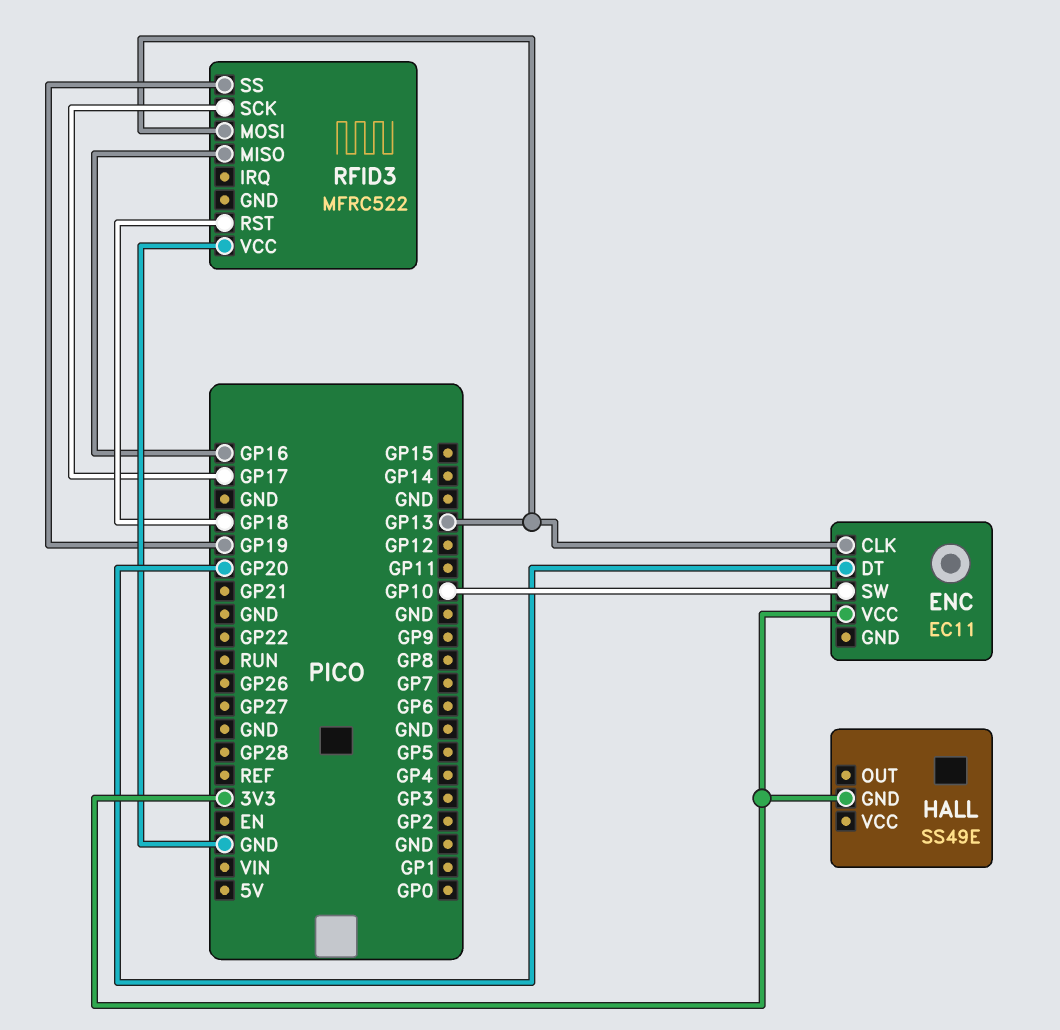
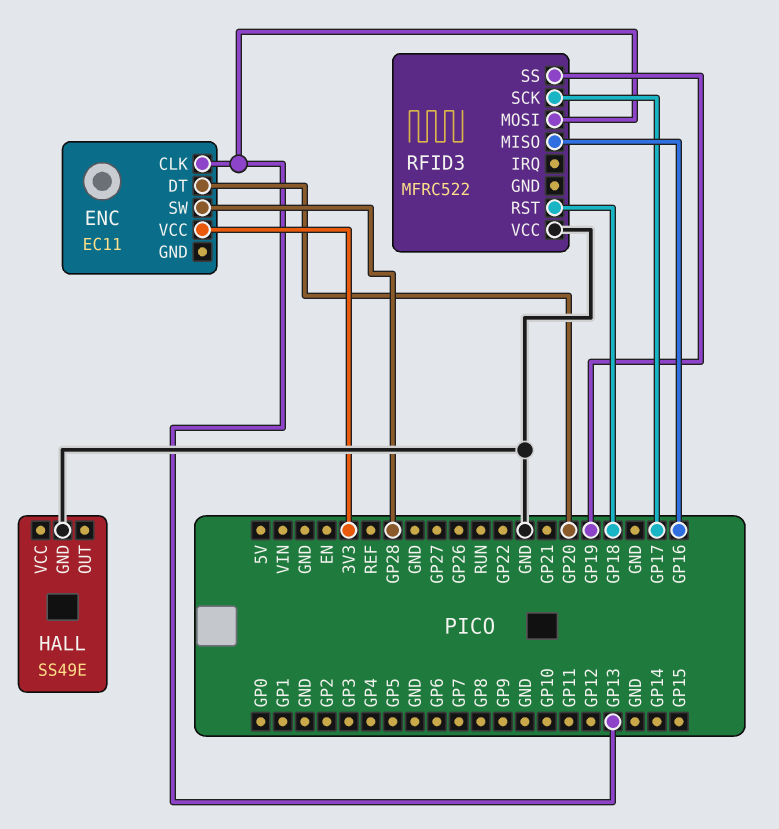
ENC pin SW: GP10 -> GP28
HALL pin GND: 3V3 -> GND

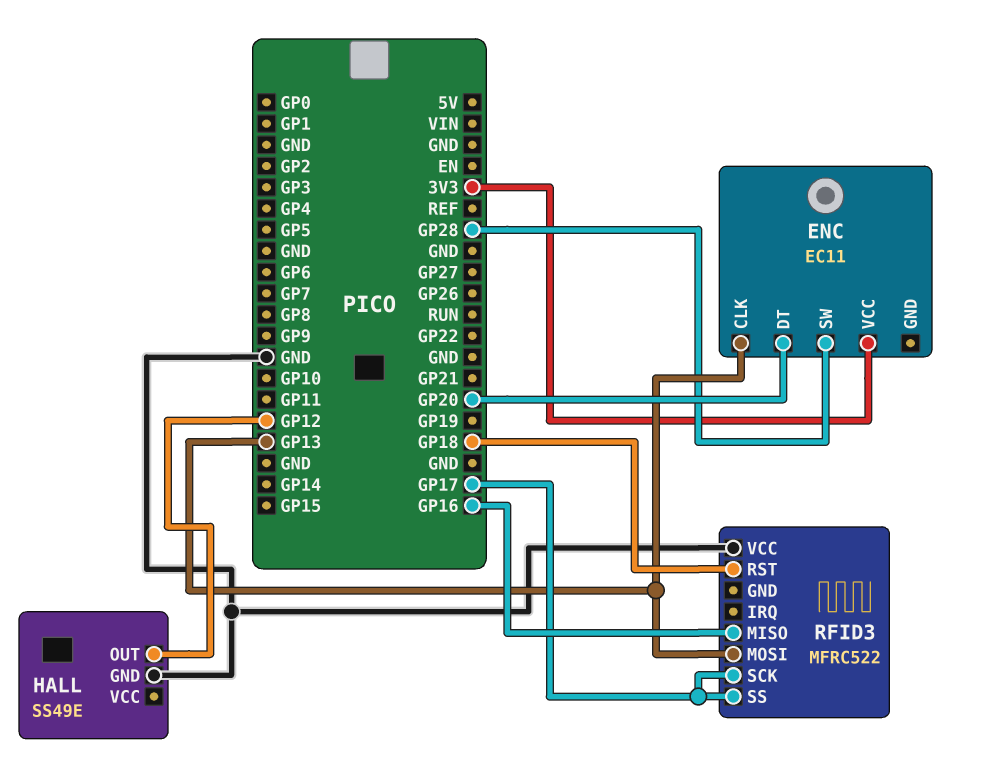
HALL pin OUT: none -> GP12
RFID3 pin SS: GP19 -> GP17

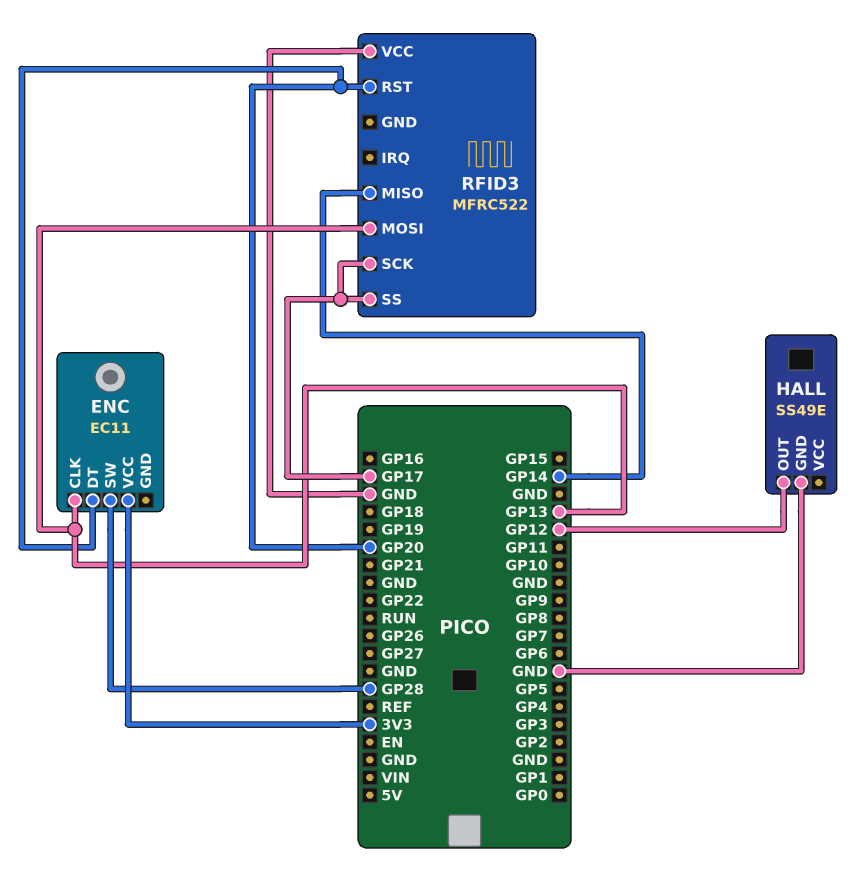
RFID3 pin MISO: GP16 -> GP14
RFID3 pin RST: GP18 -> GP20

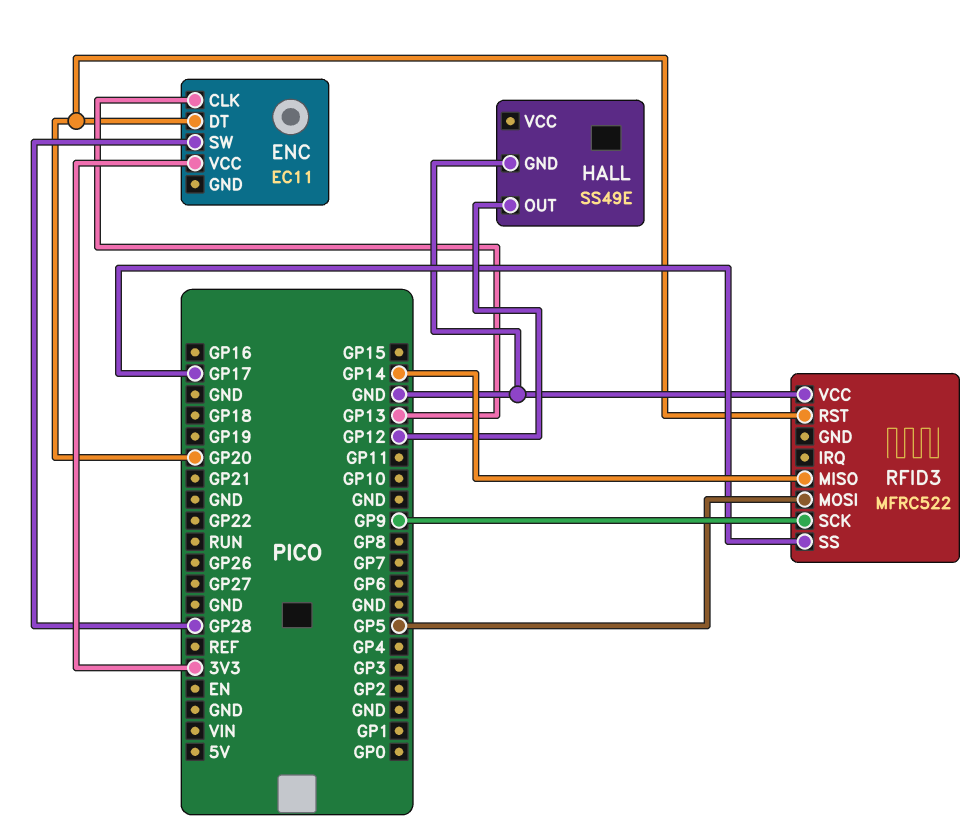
RFID3 pin MOSI: GP13 -> GP5
RFID3 pin SCK: GP17 -> GP9

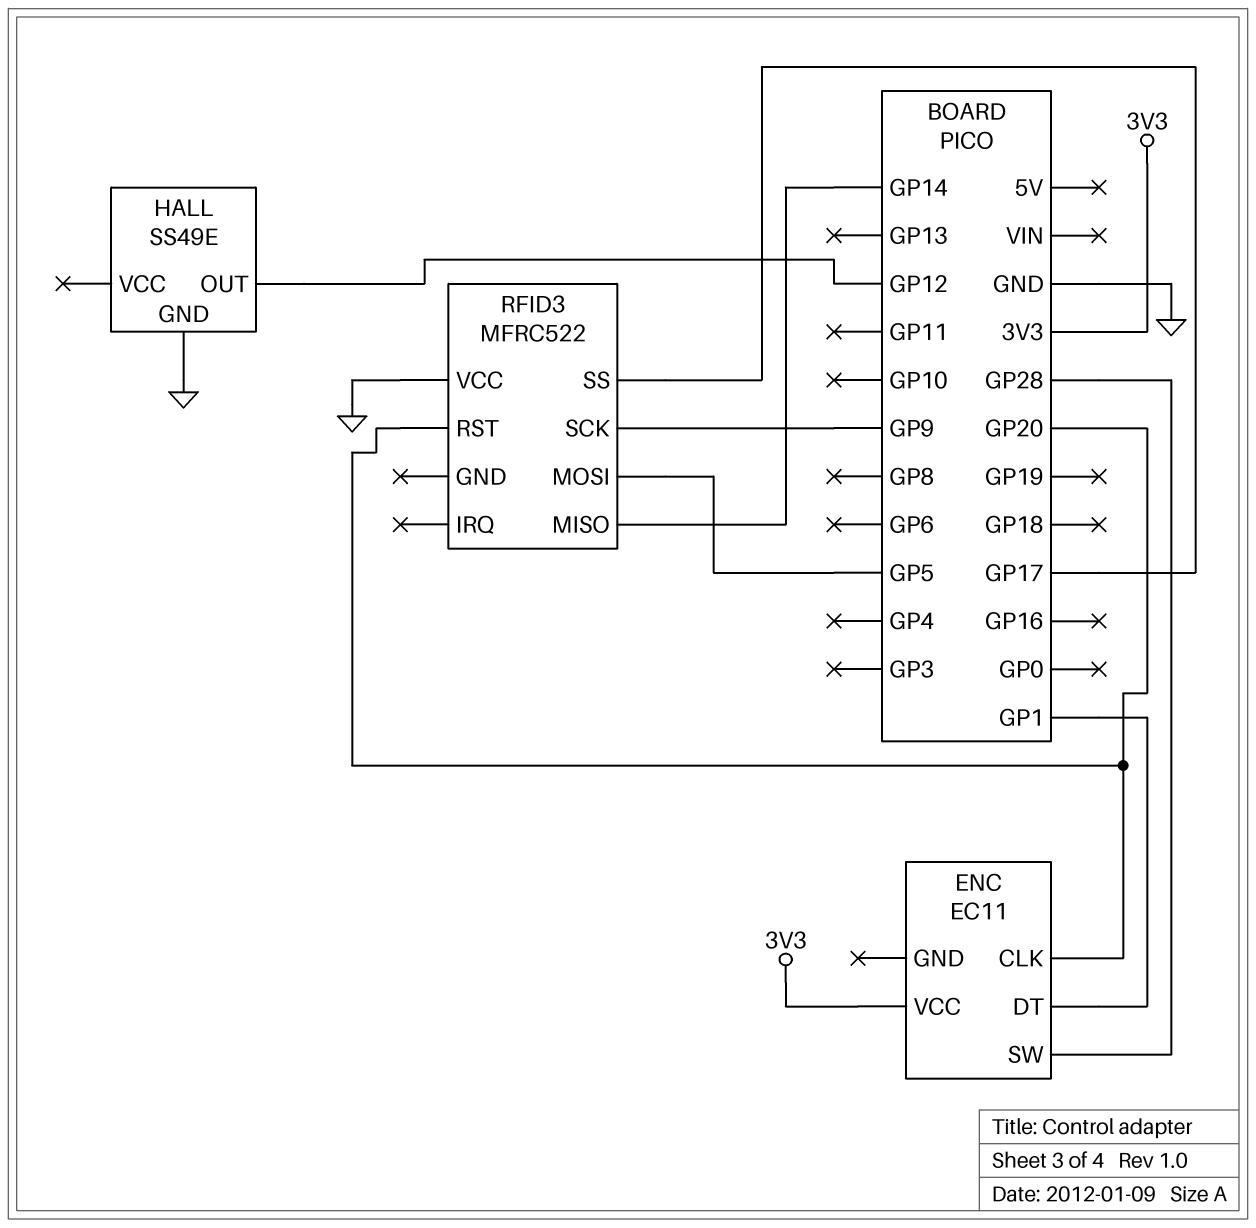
ENC pin CLK: GP13 -> GP20
ENC pin DT: GP20 -> GP1

